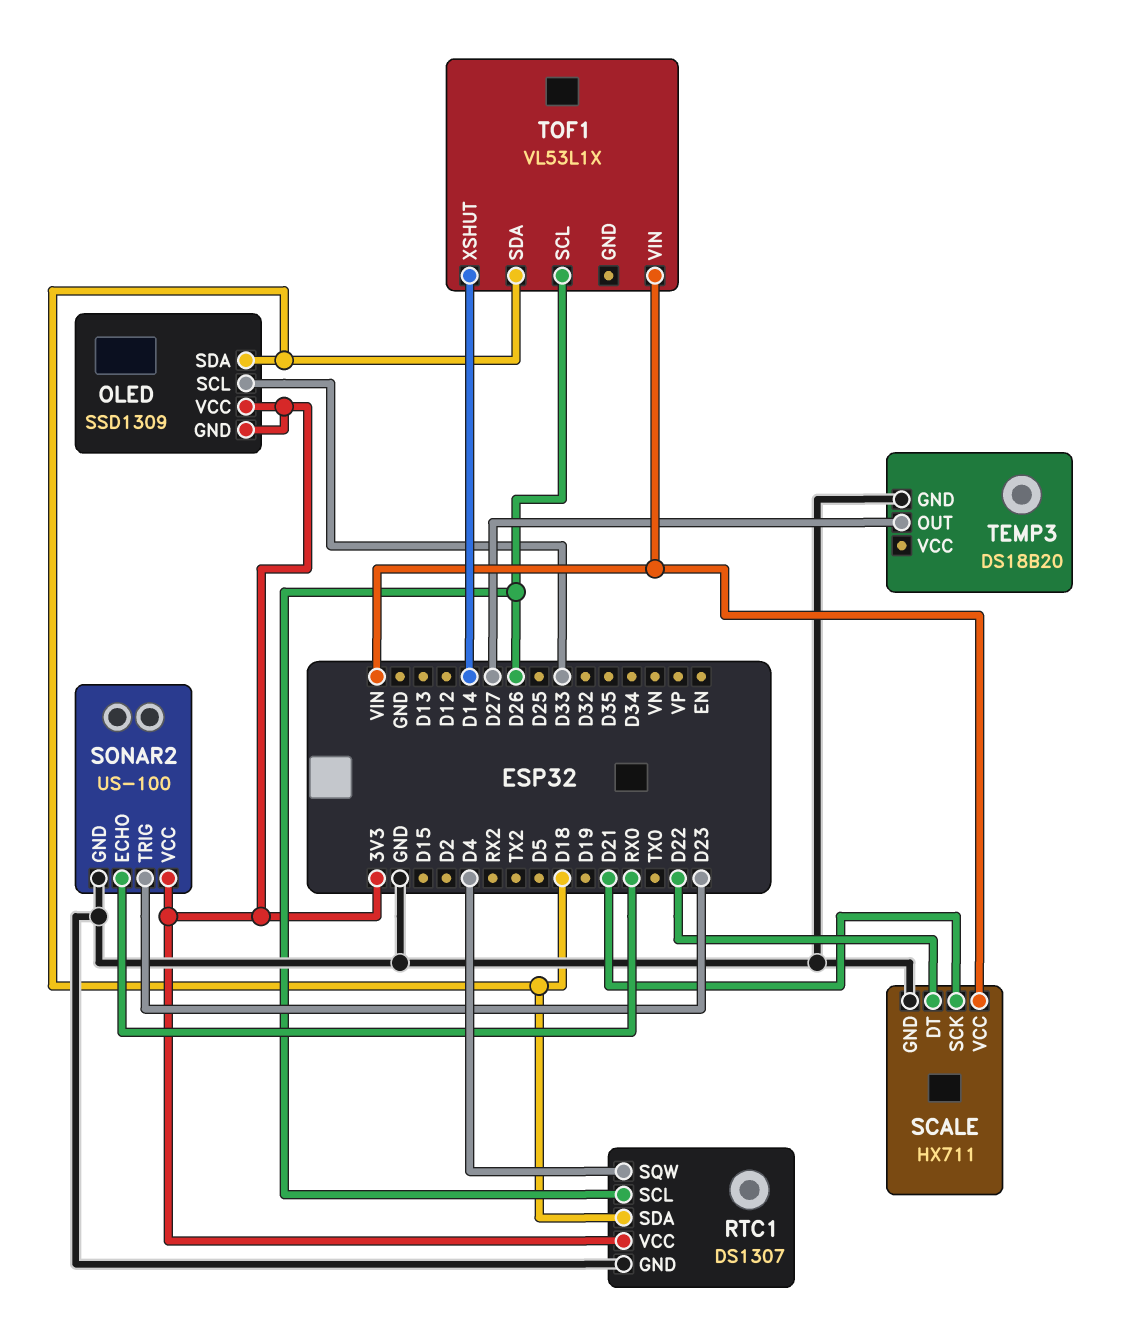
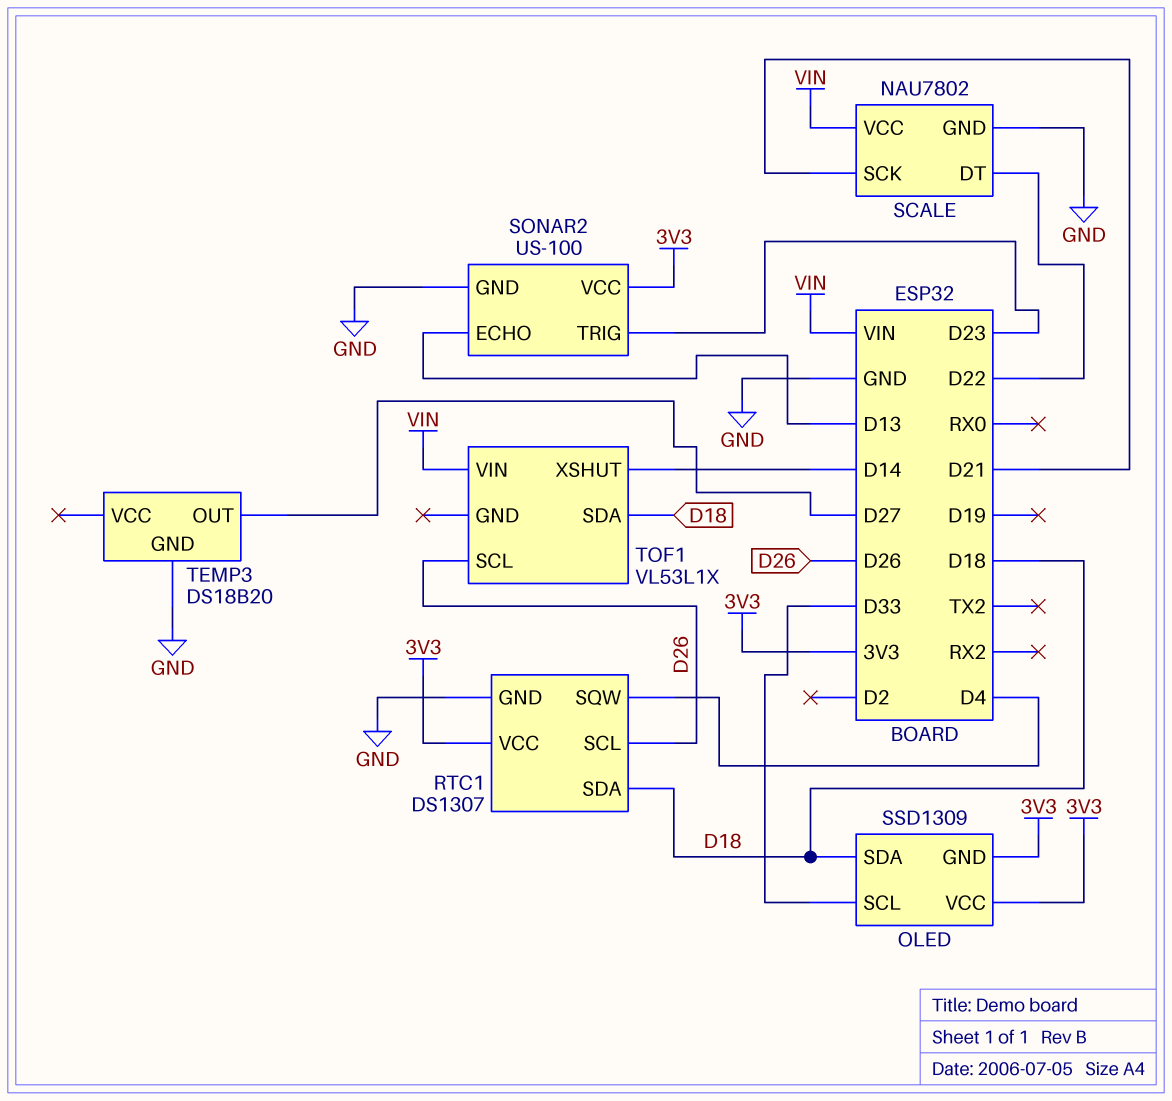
SCALE: HX711 -> NAU7802
SONAR2 pin ECHO: RX0 -> D13

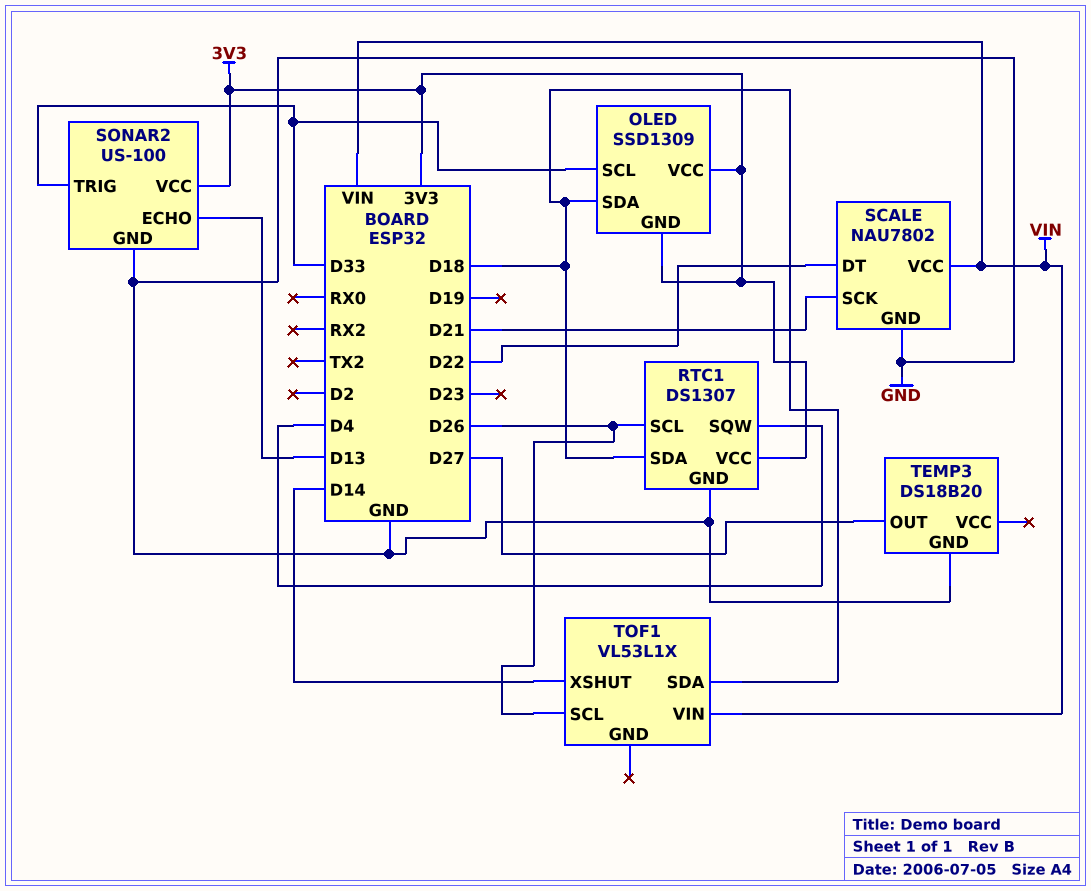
SONAR2 pin TRIG: D23 -> D33

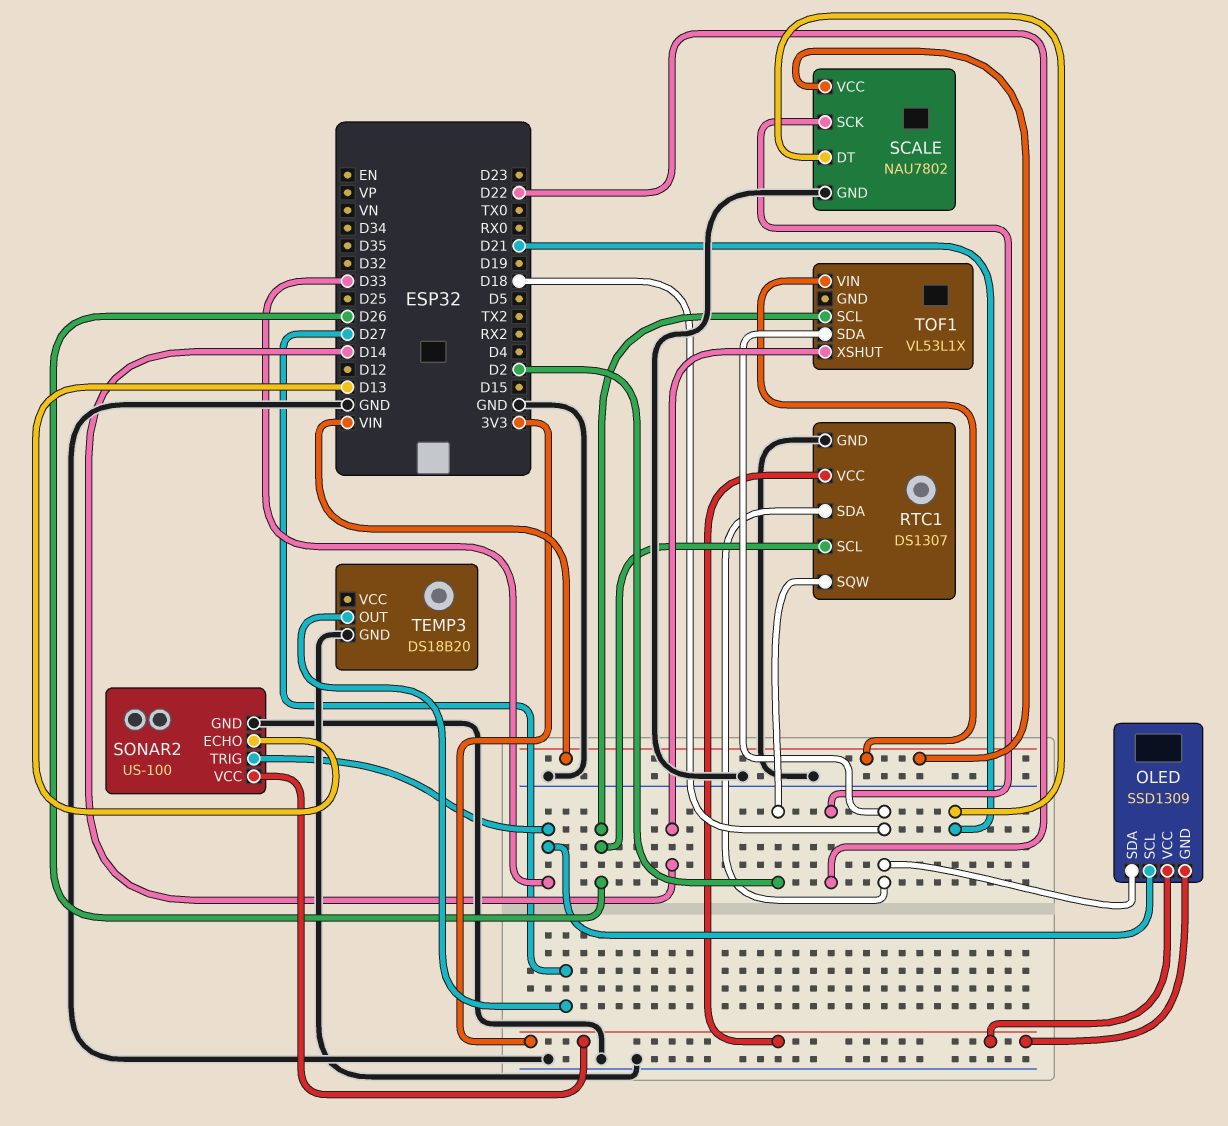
RTC1 pin SQW: D4 -> D2
SCALE pin DT: D22 -> D21
SCALE pin SCK: D21 -> D22

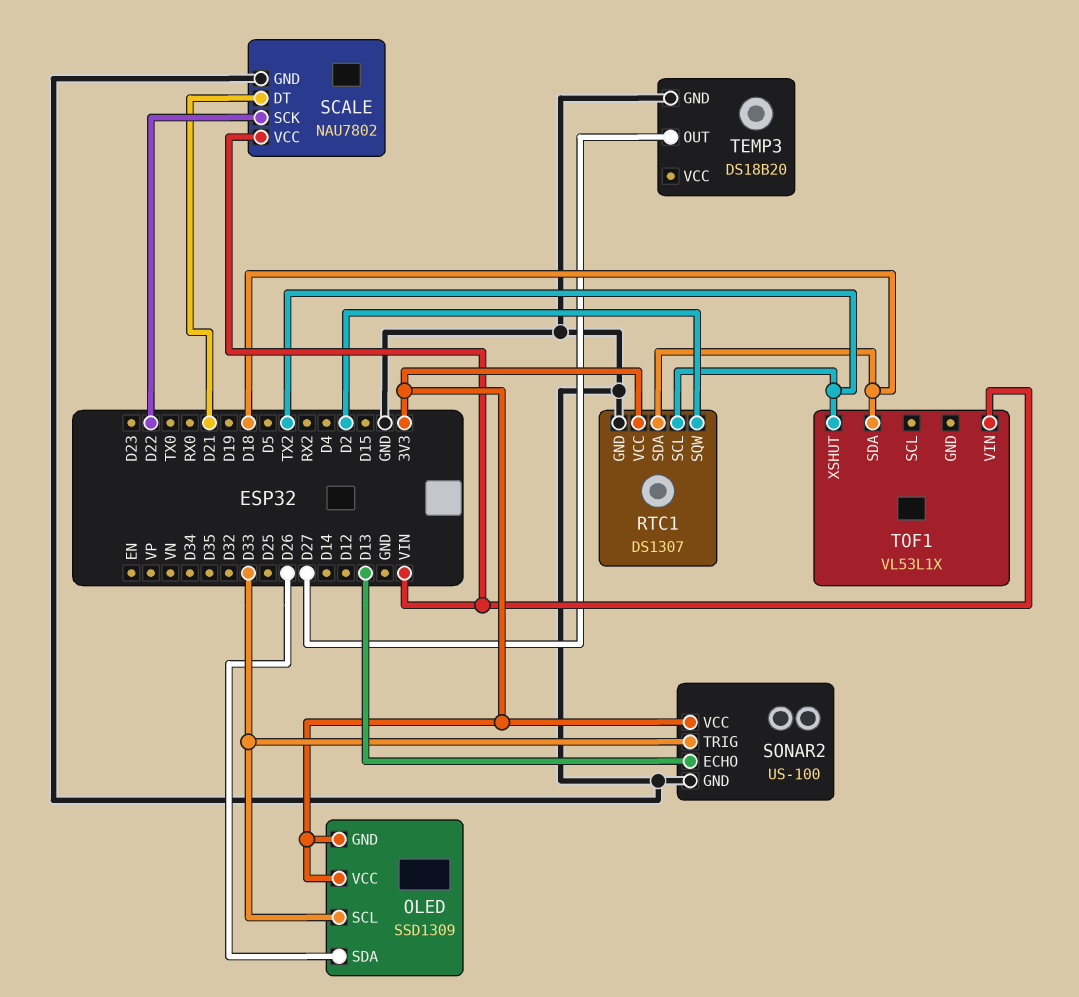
OLED pin SDA: D18 -> D26
RTC1 pin SCL: D26 -> TX2
TOF1 pin SCL: D26 -> none
TOF1 pin XSHUT: D14 -> TX2

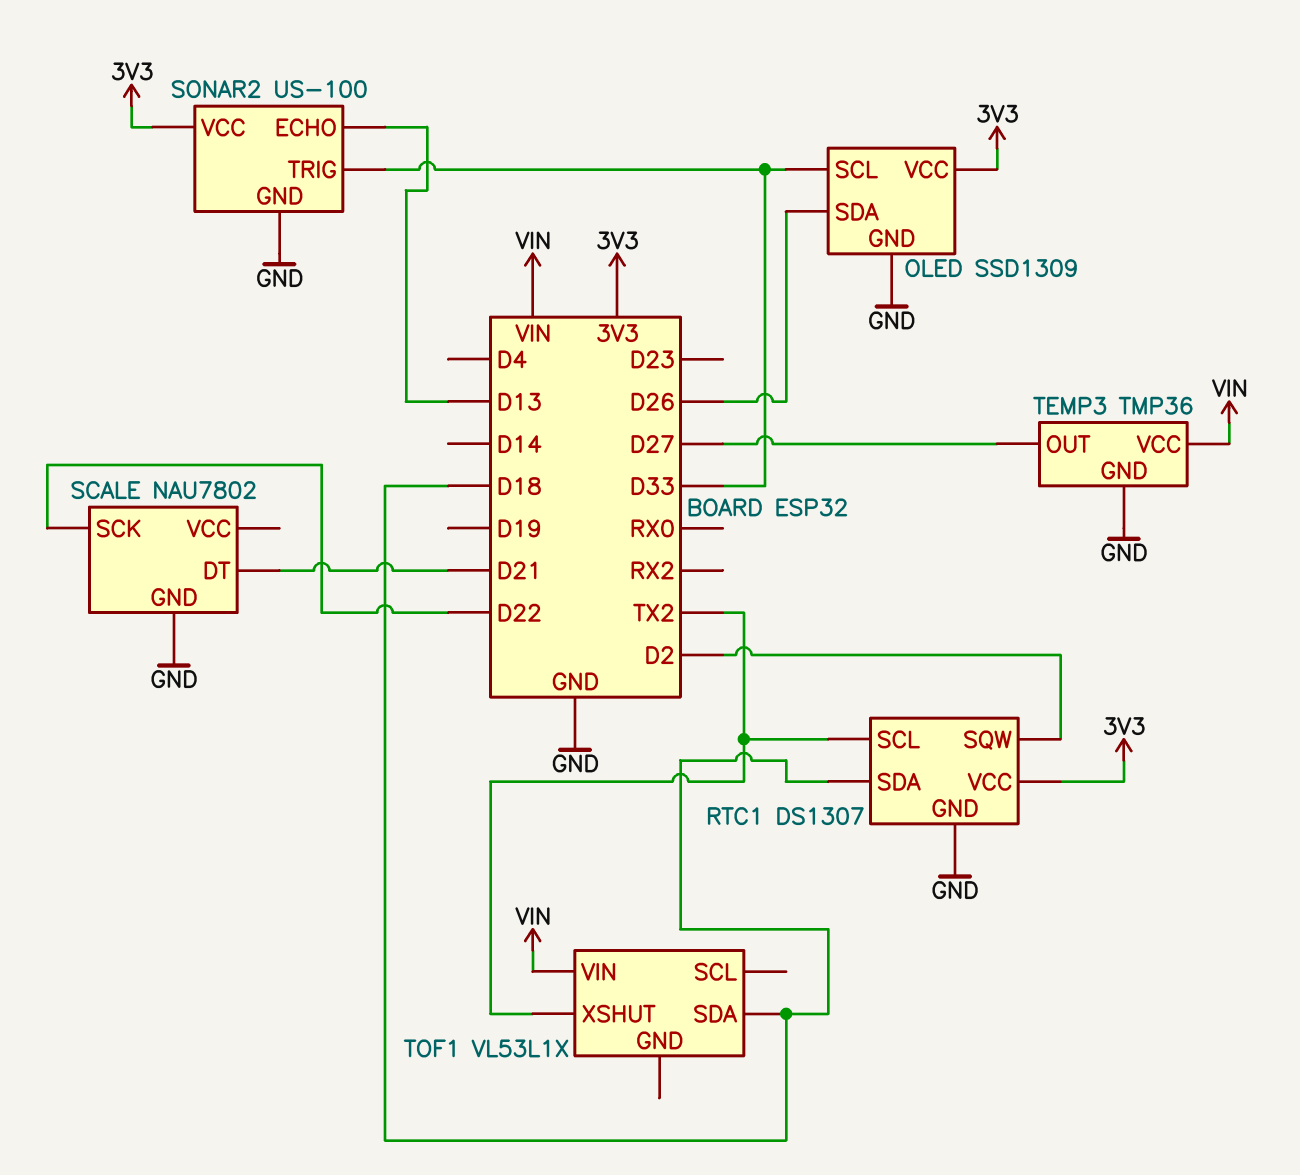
OLED pin GND: 3V3 -> GND
SCALE pin VCC: VIN -> none
TEMP3: DS18B20 -> TMP36
TEMP3 pin VCC: none -> VIN

